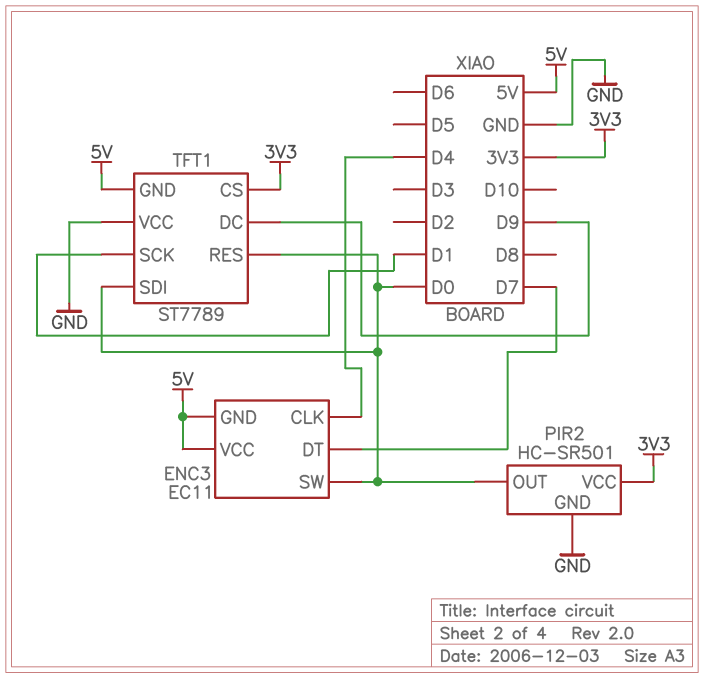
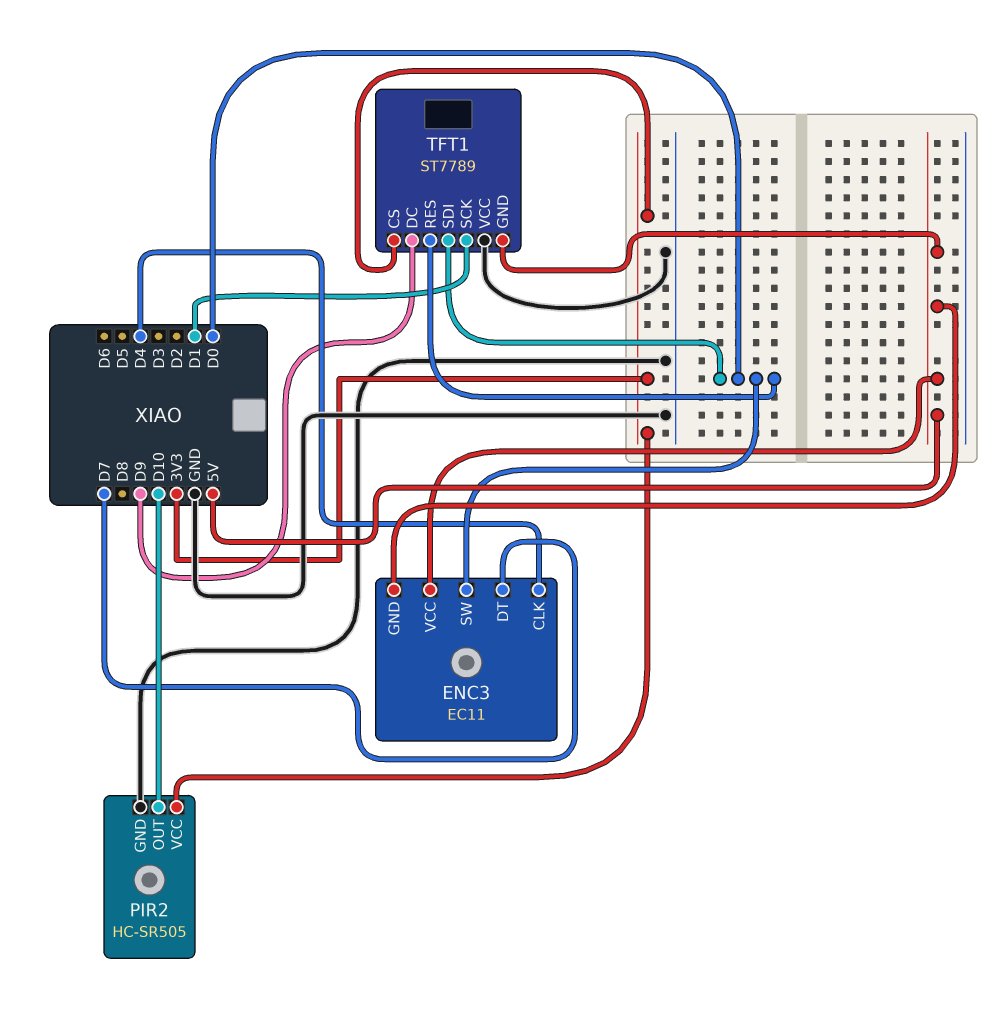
PIR2: HC-SR501 -> HC-SR505
PIR2 pin OUT: D0 -> D10

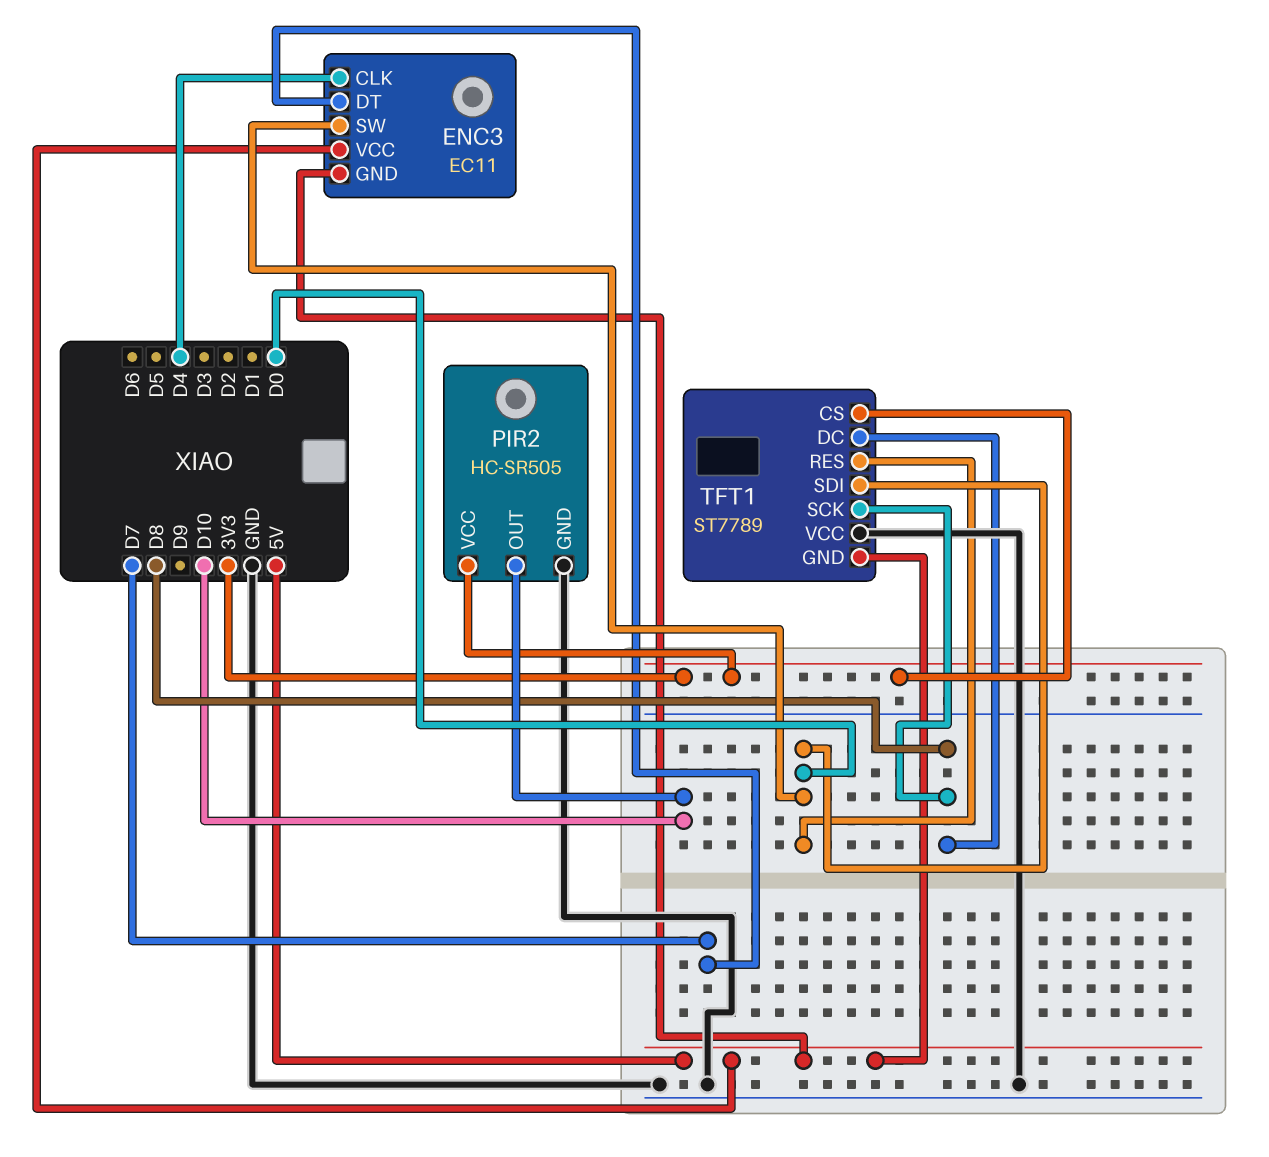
TFT1 pin DC: D9 -> D8
TFT1 pin SCK: D1 -> D8

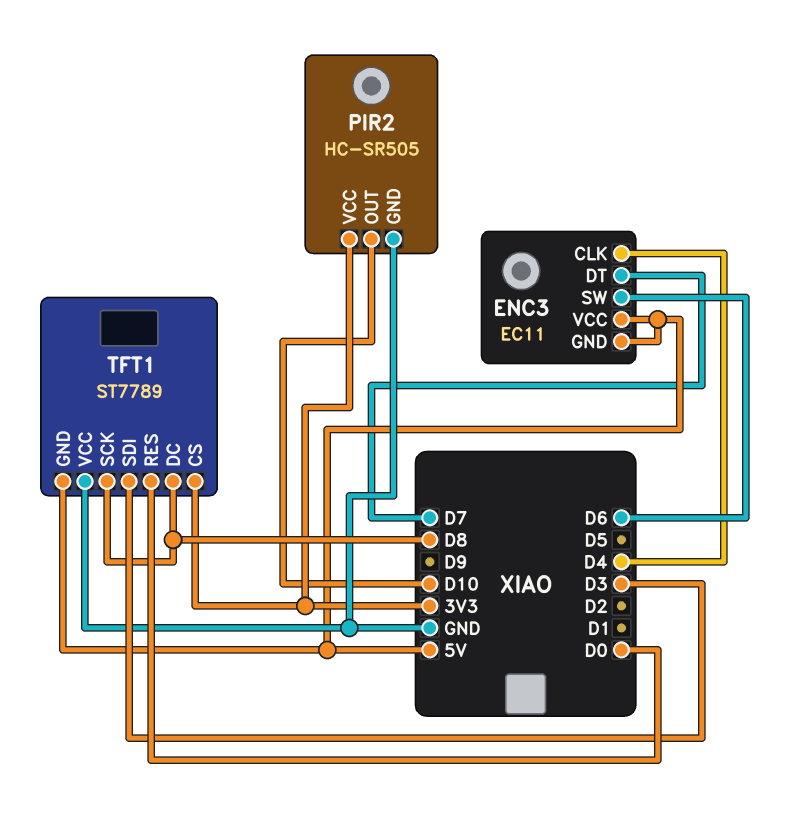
ENC3 pin SW: D0 -> D6
TFT1 pin SDI: D0 -> D3

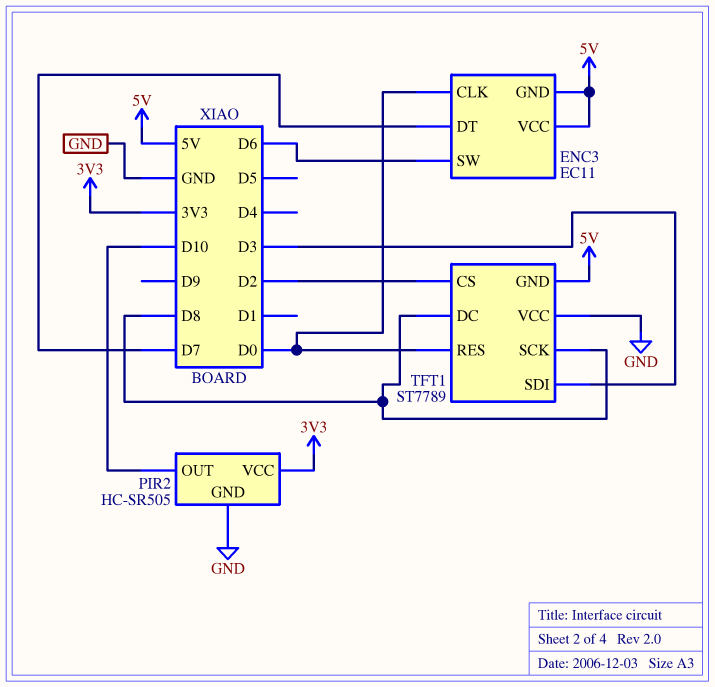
ENC3 pin CLK: D4 -> D0
TFT1 pin CS: 3V3 -> D2

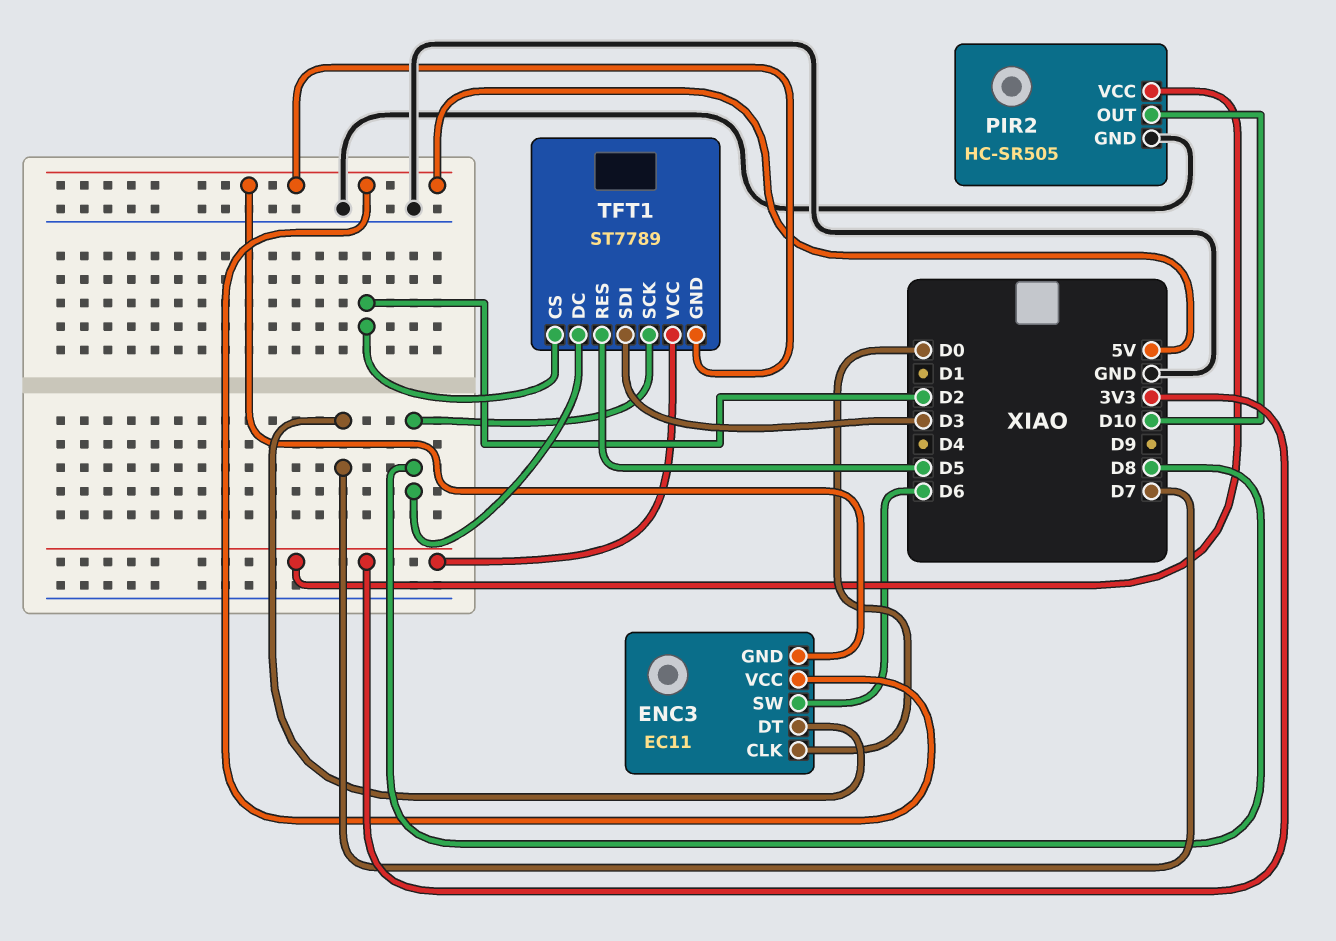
TFT1 pin RES: D0 -> D5
TFT1 pin VCC: GND -> 3V3

